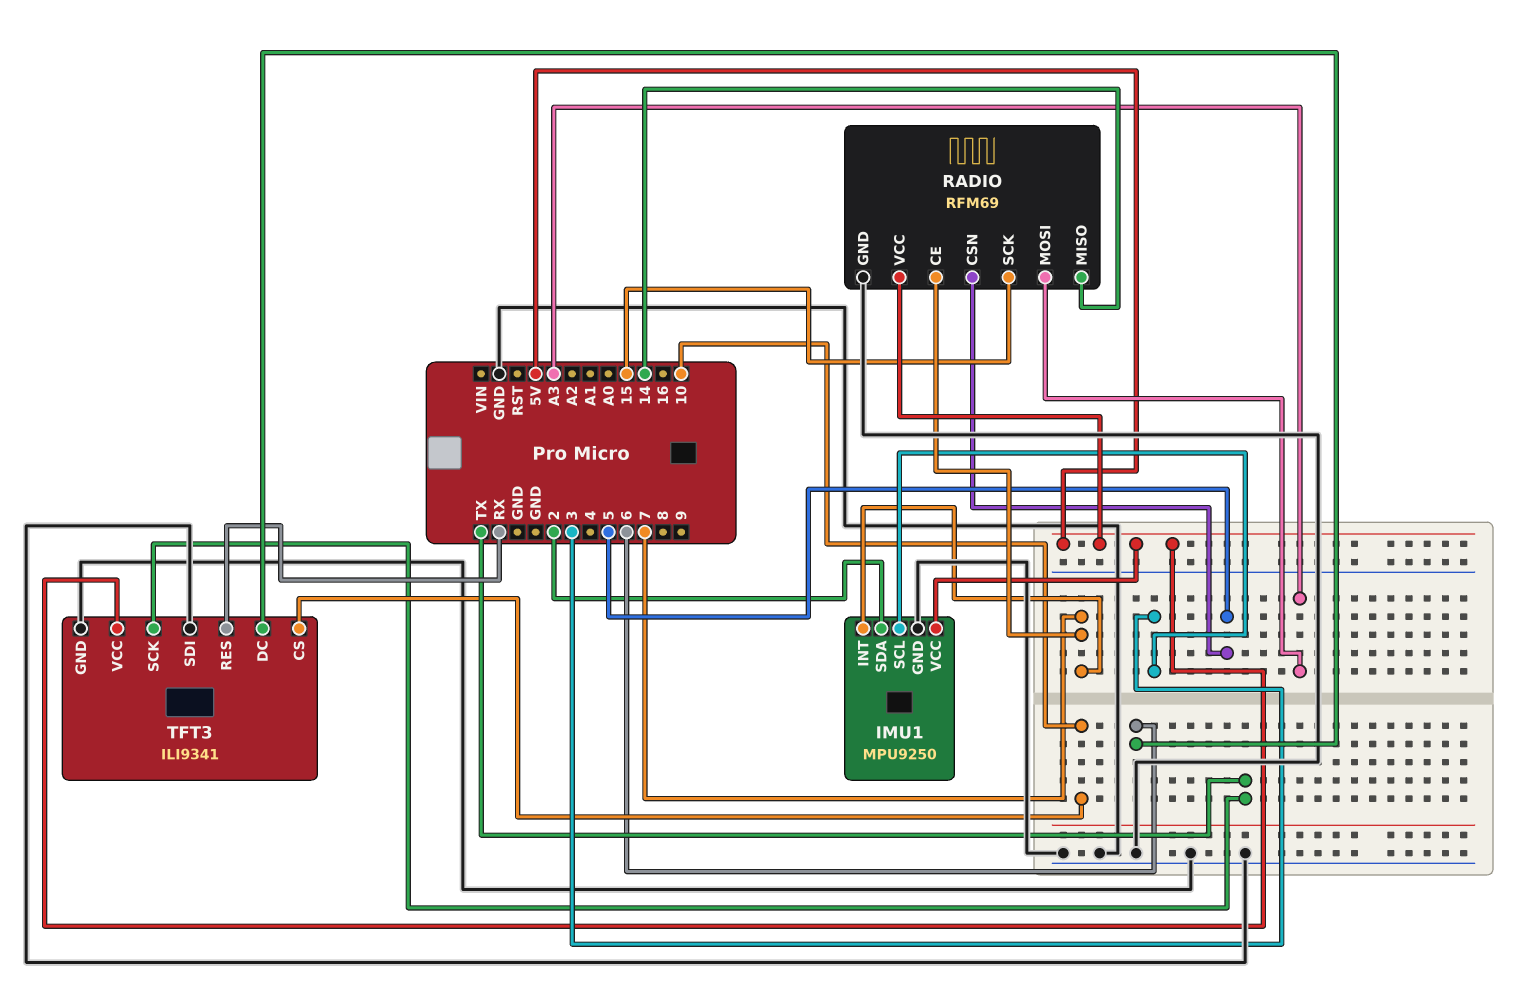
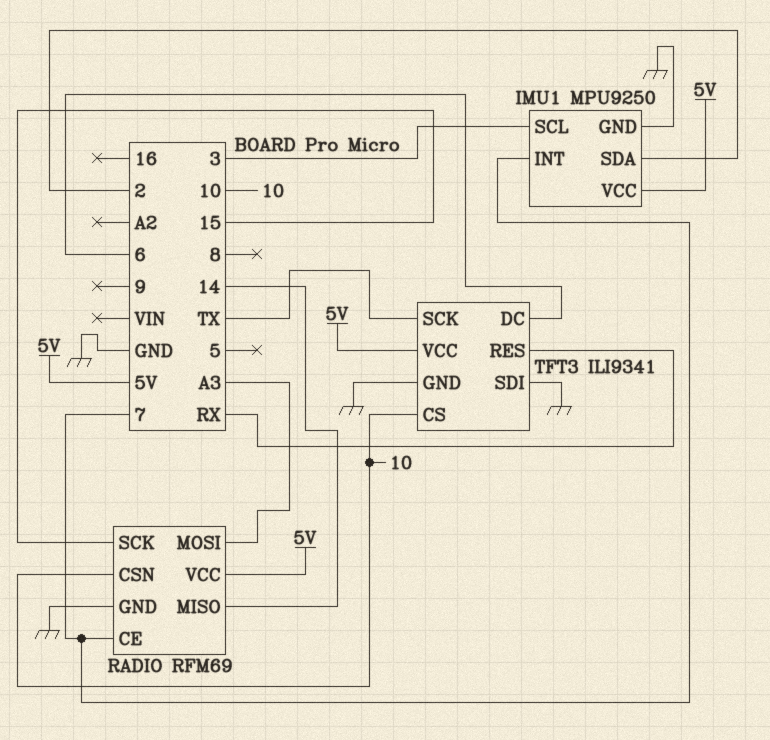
RADIO pin CSN: 5 -> 10

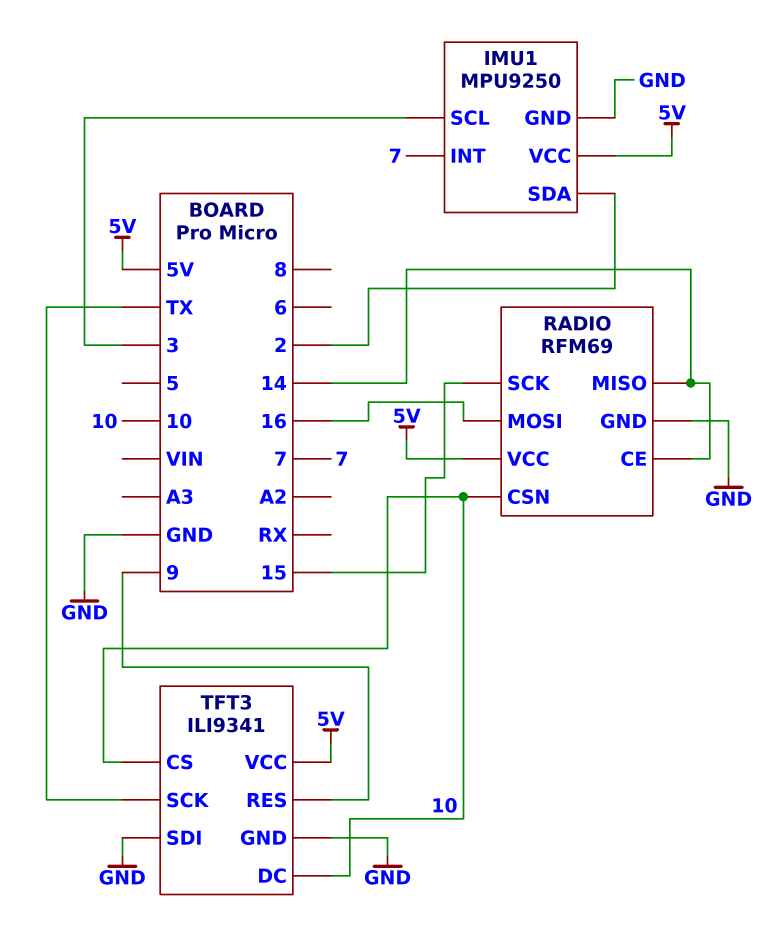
RADIO pin CE: 7 -> 14
RADIO pin MOSI: A3 -> 16
TFT3 pin DC: 6 -> 10
TFT3 pin RES: RX -> 9

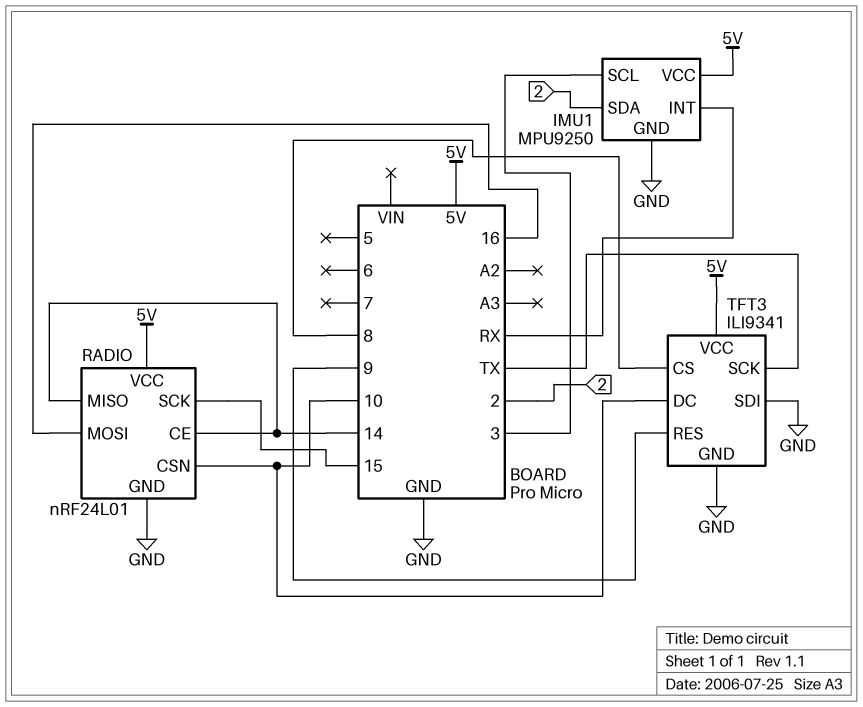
IMU1 pin INT: 7 -> RX
RADIO: RFM69 -> nRF24L01
TFT3 pin CS: 10 -> 8

